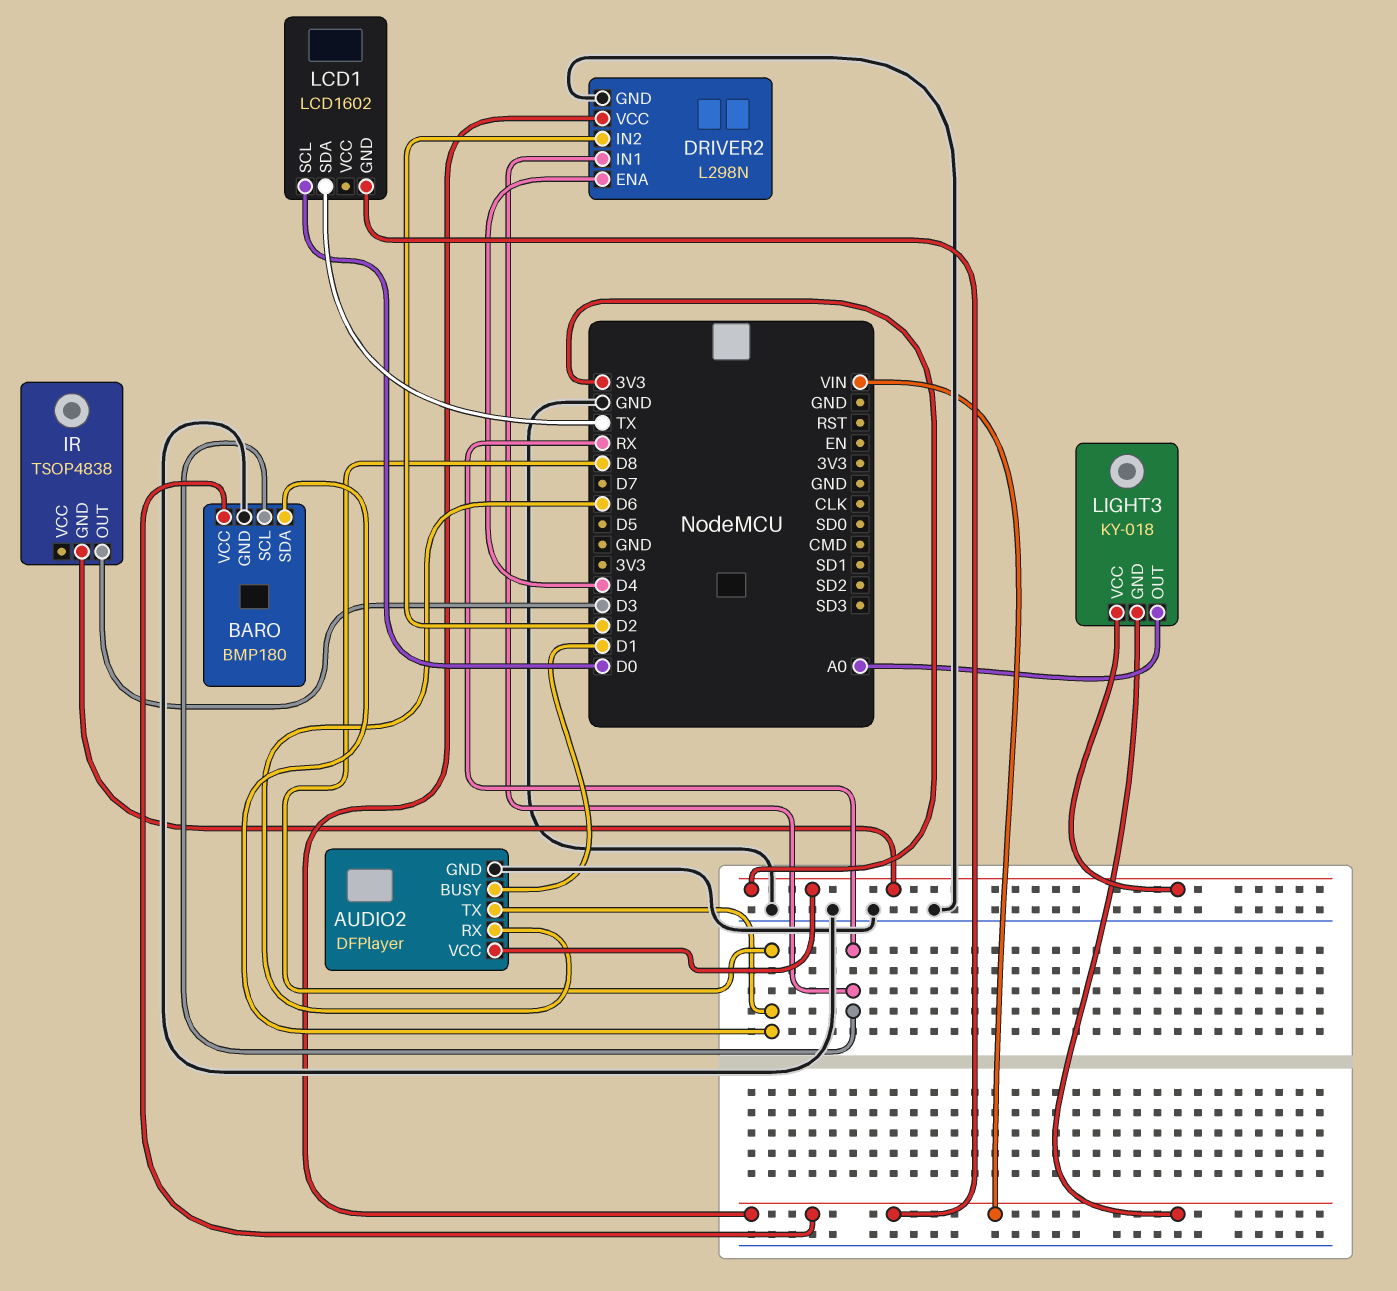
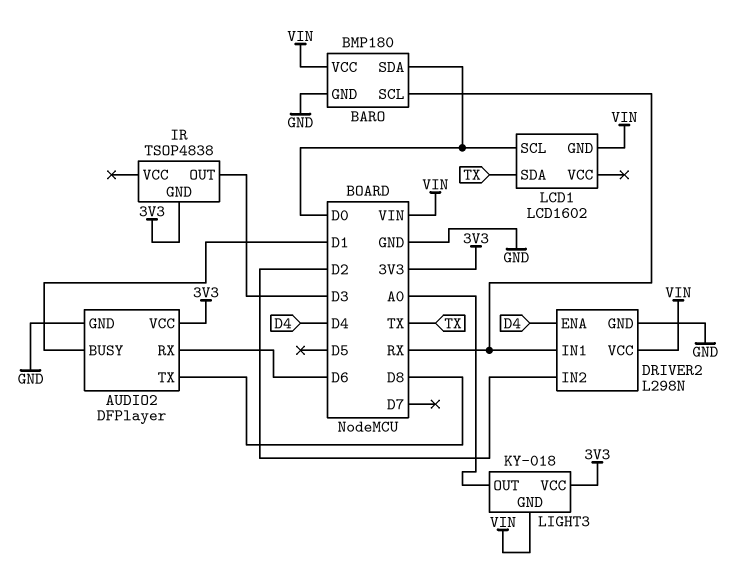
BARO pin SDA: D8 -> D0

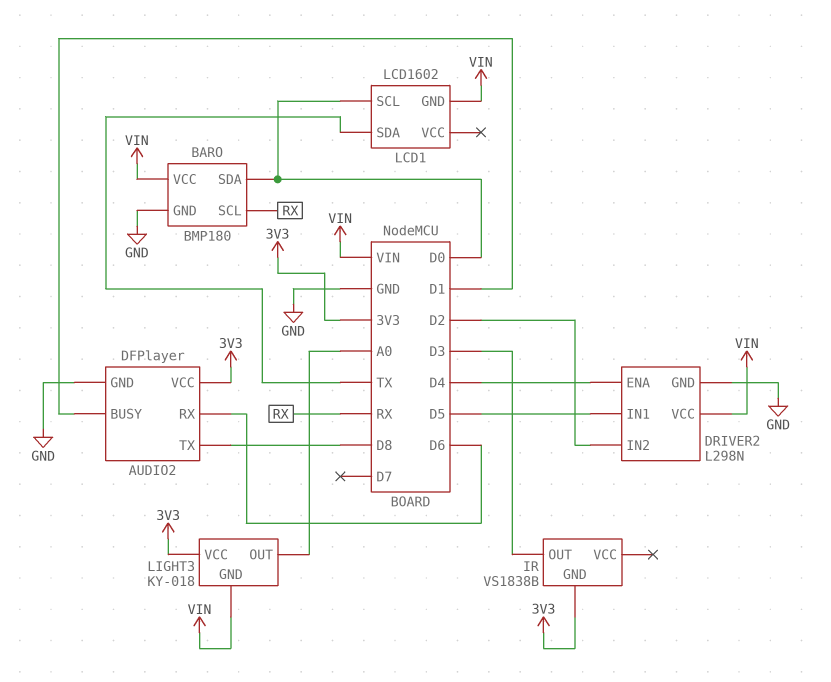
DRIVER2 pin IN1: RX -> D5
IR: TSOP4838 -> VS1838B

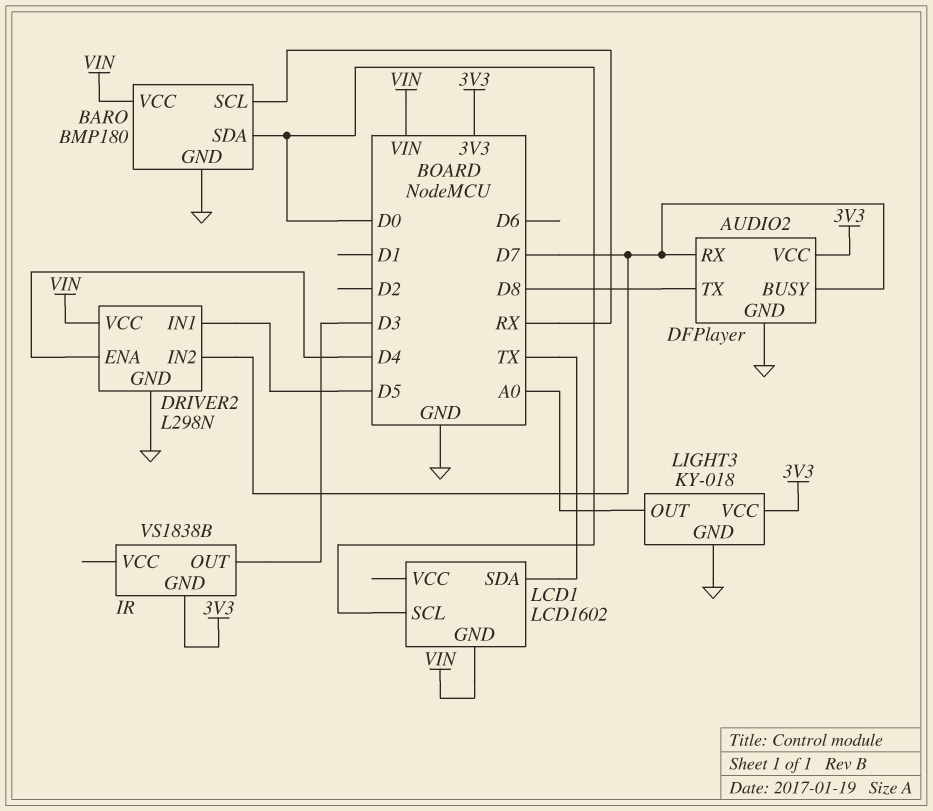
AUDIO2 pin BUSY: D1 -> D7
AUDIO2 pin RX: D6 -> D7
DRIVER2 pin IN2: D2 -> D7
LIGHT3 pin GND: VIN -> GND

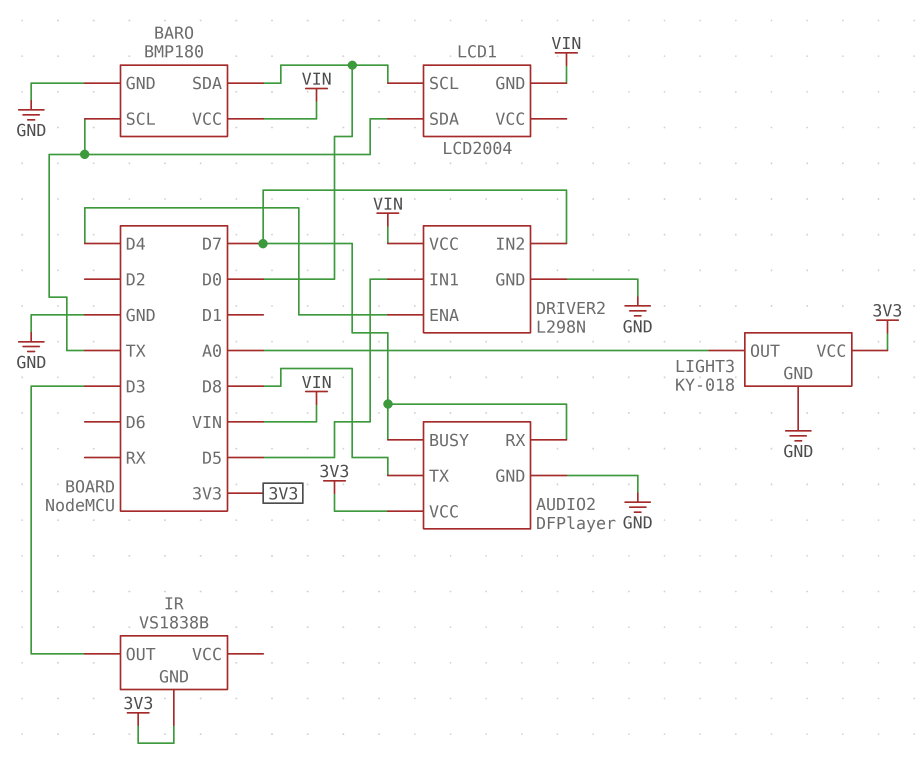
BARO pin SCL: RX -> TX
LCD1: LCD1602 -> LCD2004

